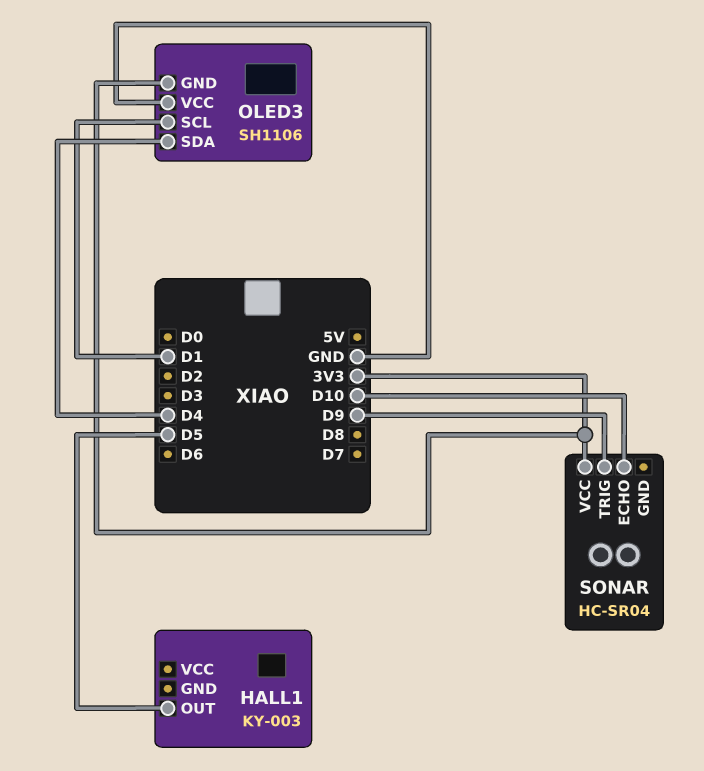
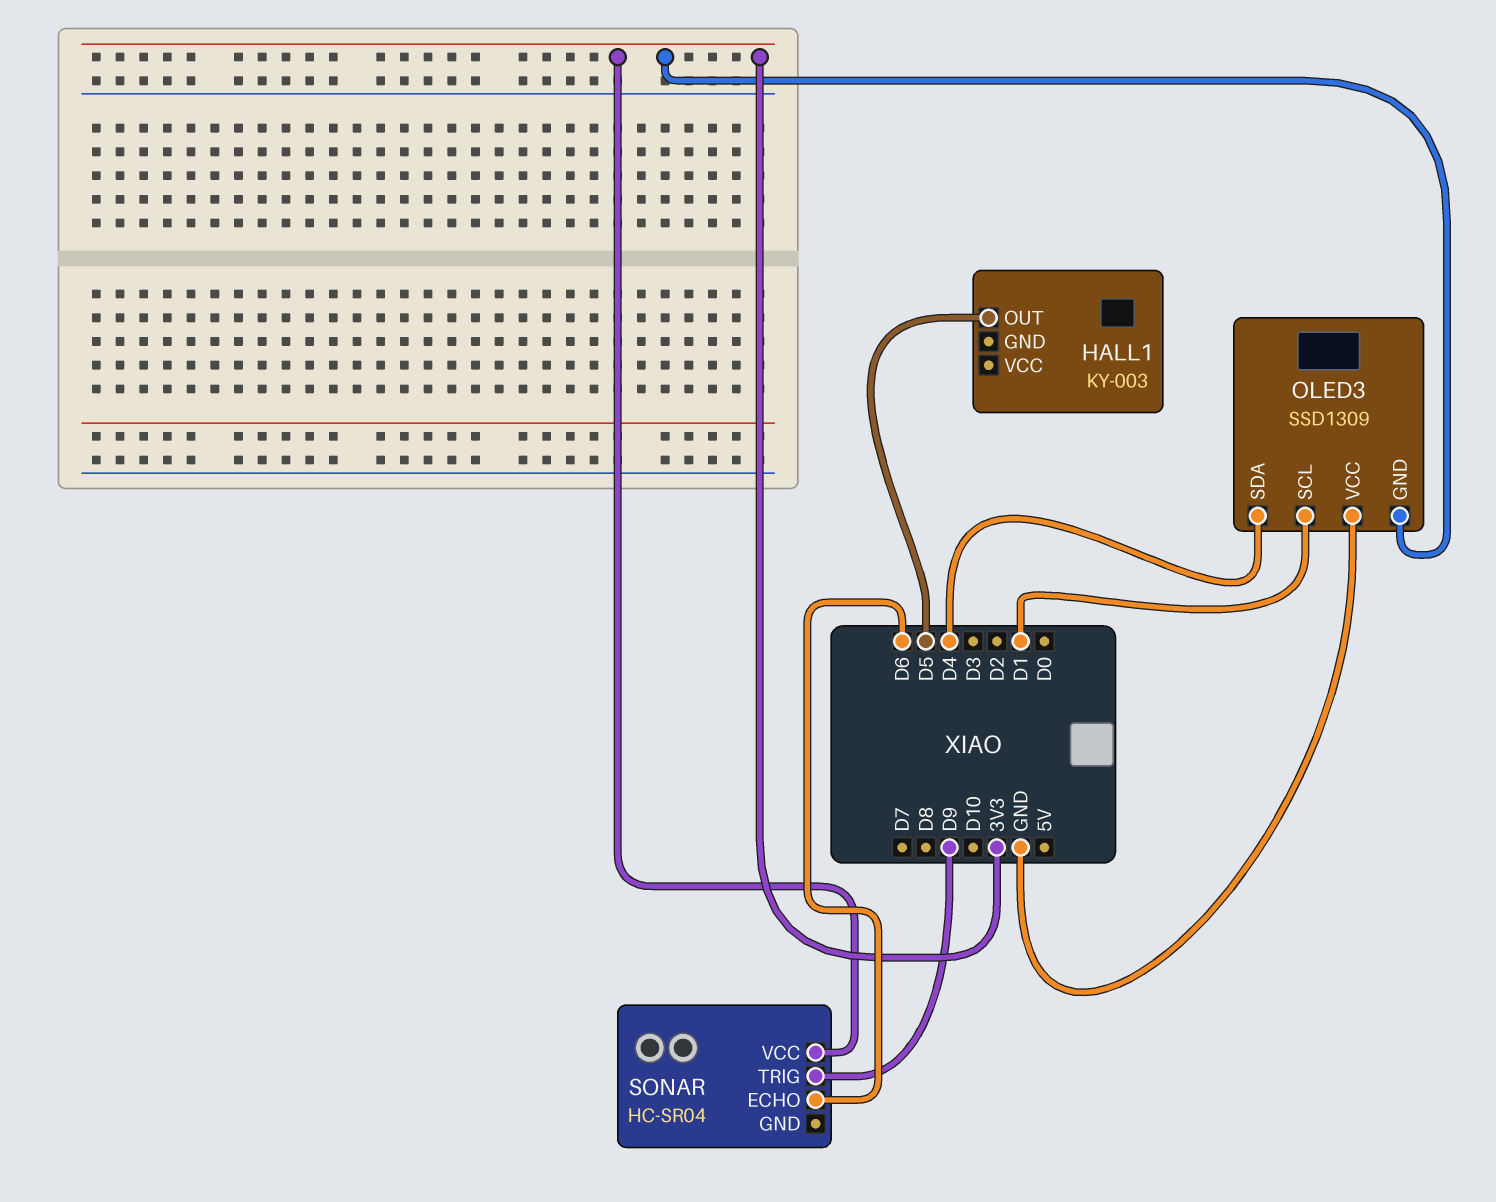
OLED3: SH1106 -> SSD1309
SONAR pin ECHO: D10 -> D6

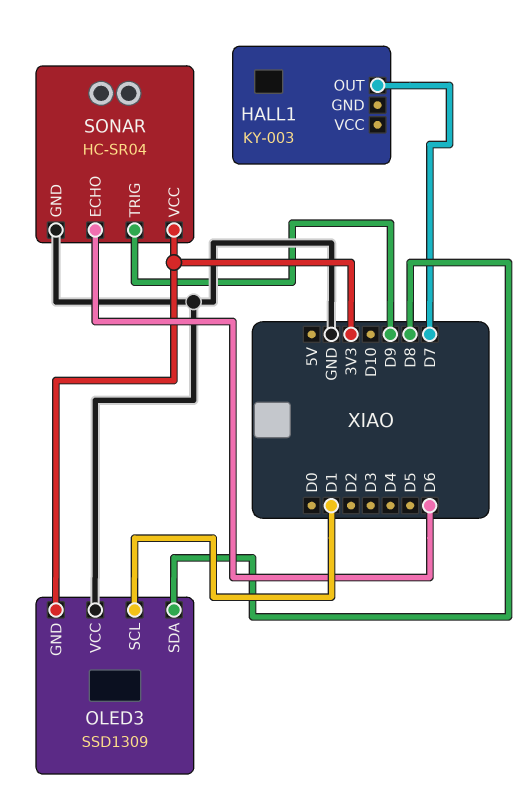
HALL1 pin OUT: D5 -> D7
OLED3 pin SDA: D4 -> D8
SONAR pin GND: none -> GND

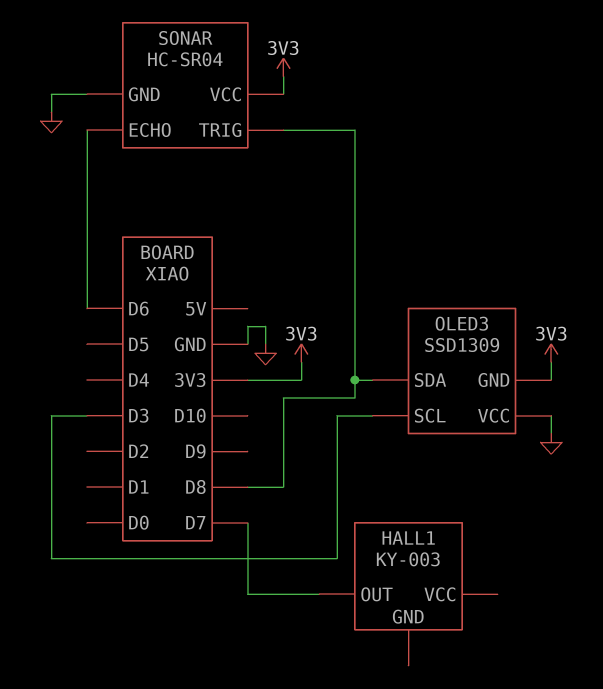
OLED3 pin SCL: D1 -> D3
SONAR pin TRIG: D9 -> D8

